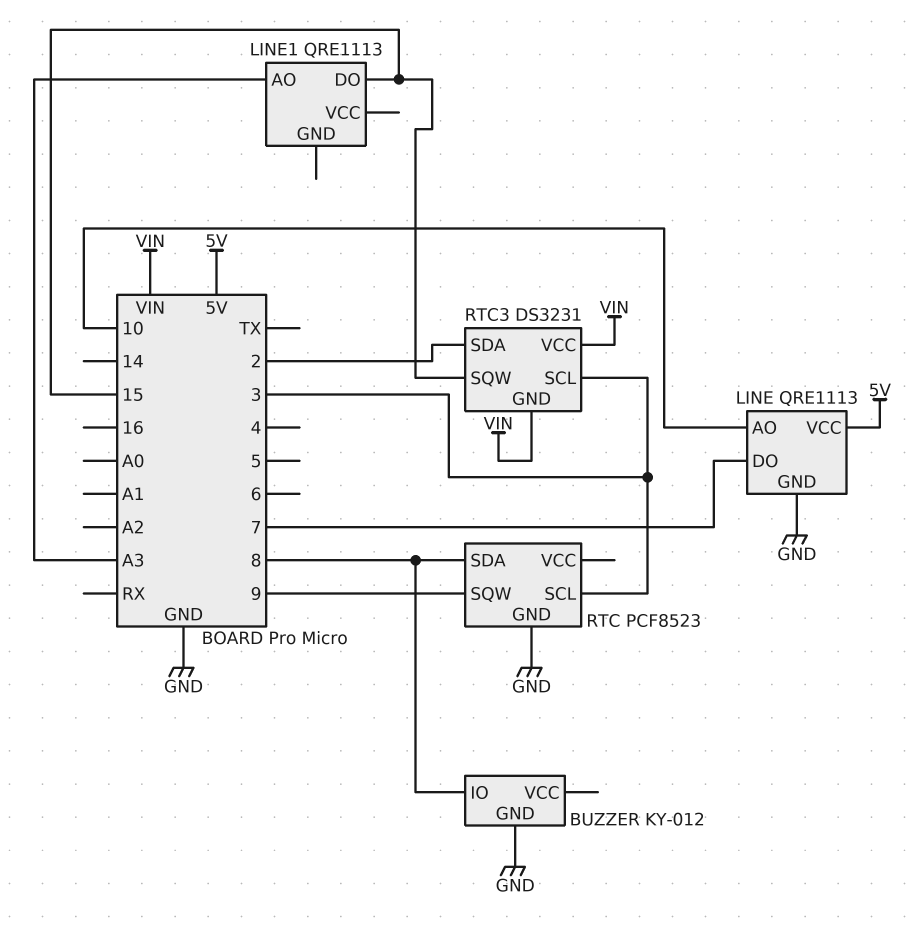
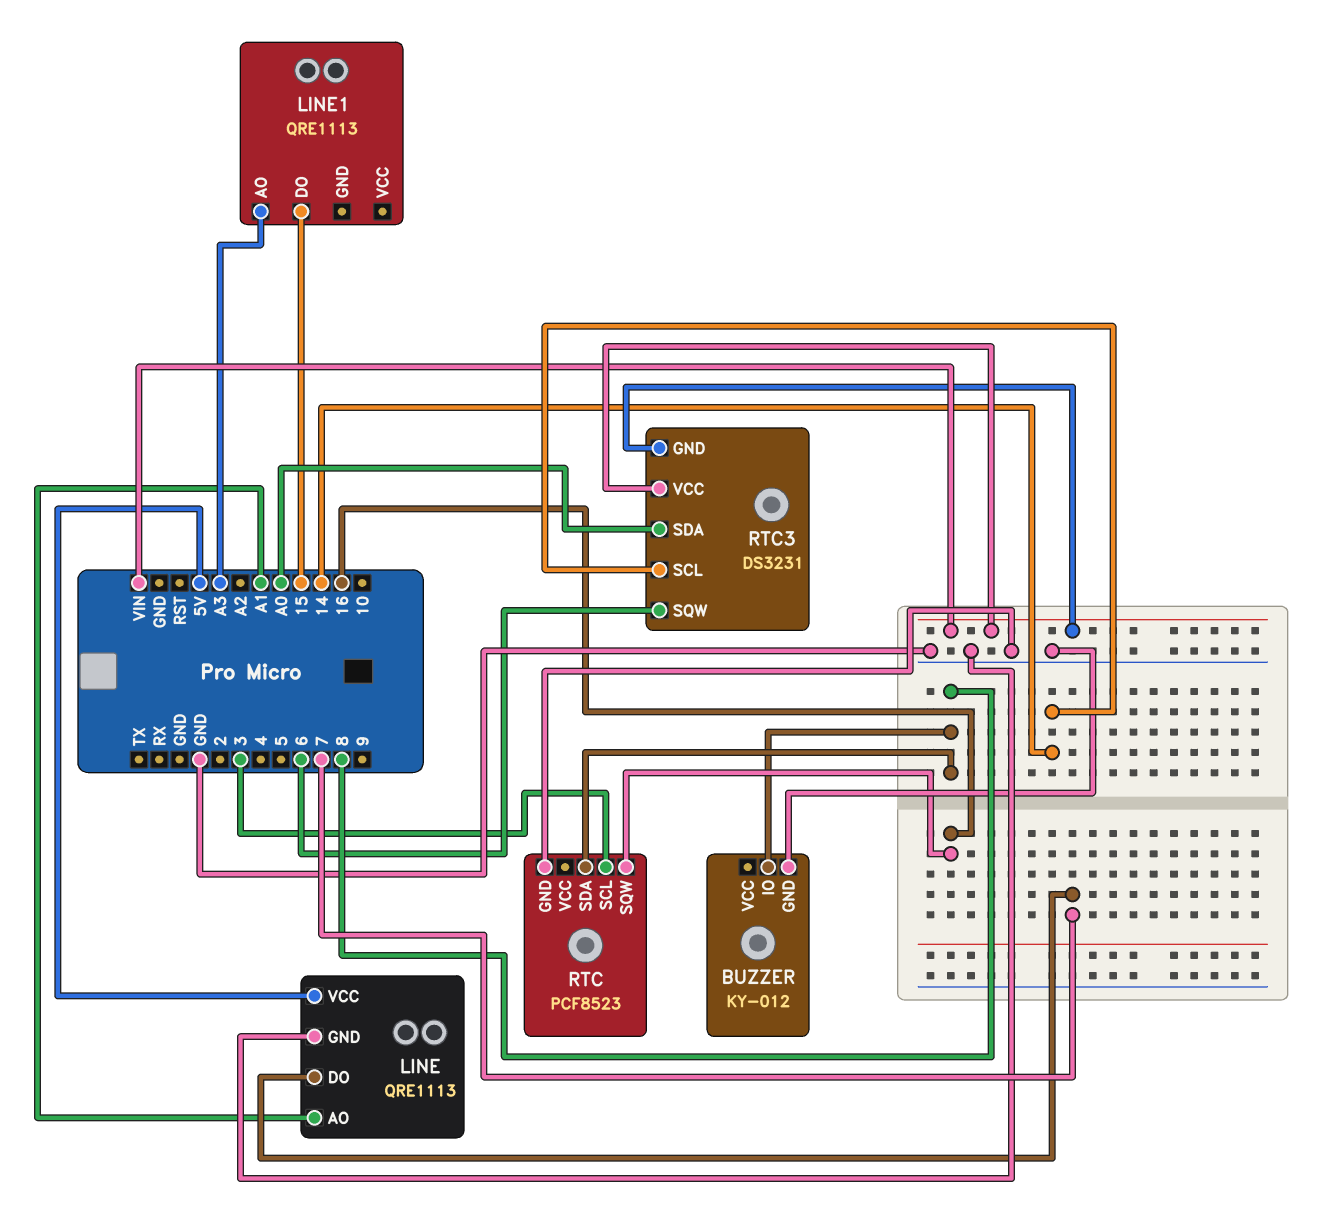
LINE pin AO: 10 -> A1
RTC pin SQW: 9 -> 16
RTC3 pin SCL: 3 -> 14
RTC3 pin SDA: 2 -> A0
RTC3 pin SQW: 15 -> 6

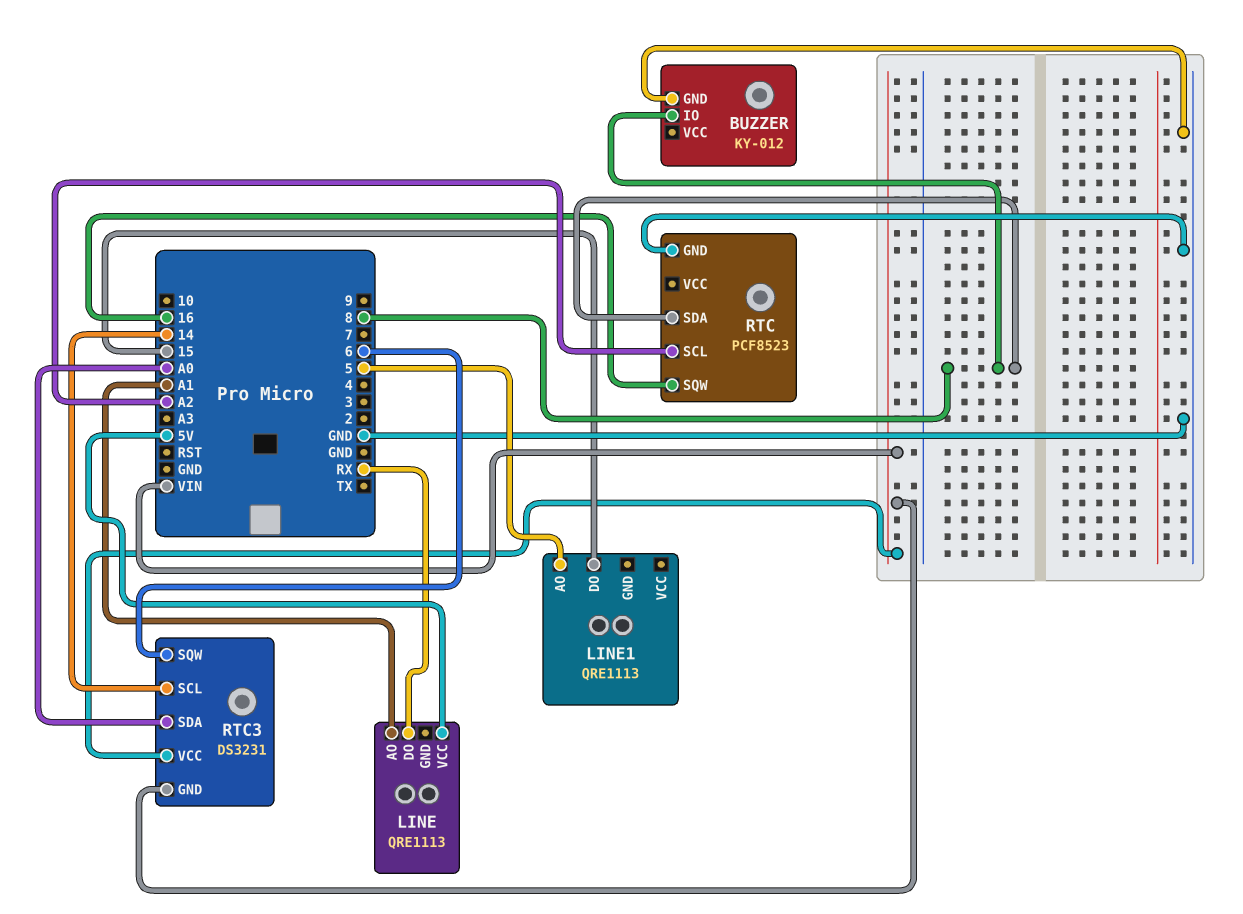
LINE pin DO: 7 -> RX
LINE pin GND: GND -> none
LINE1 pin AO: A3 -> 5
RTC pin SCL: 3 -> A2

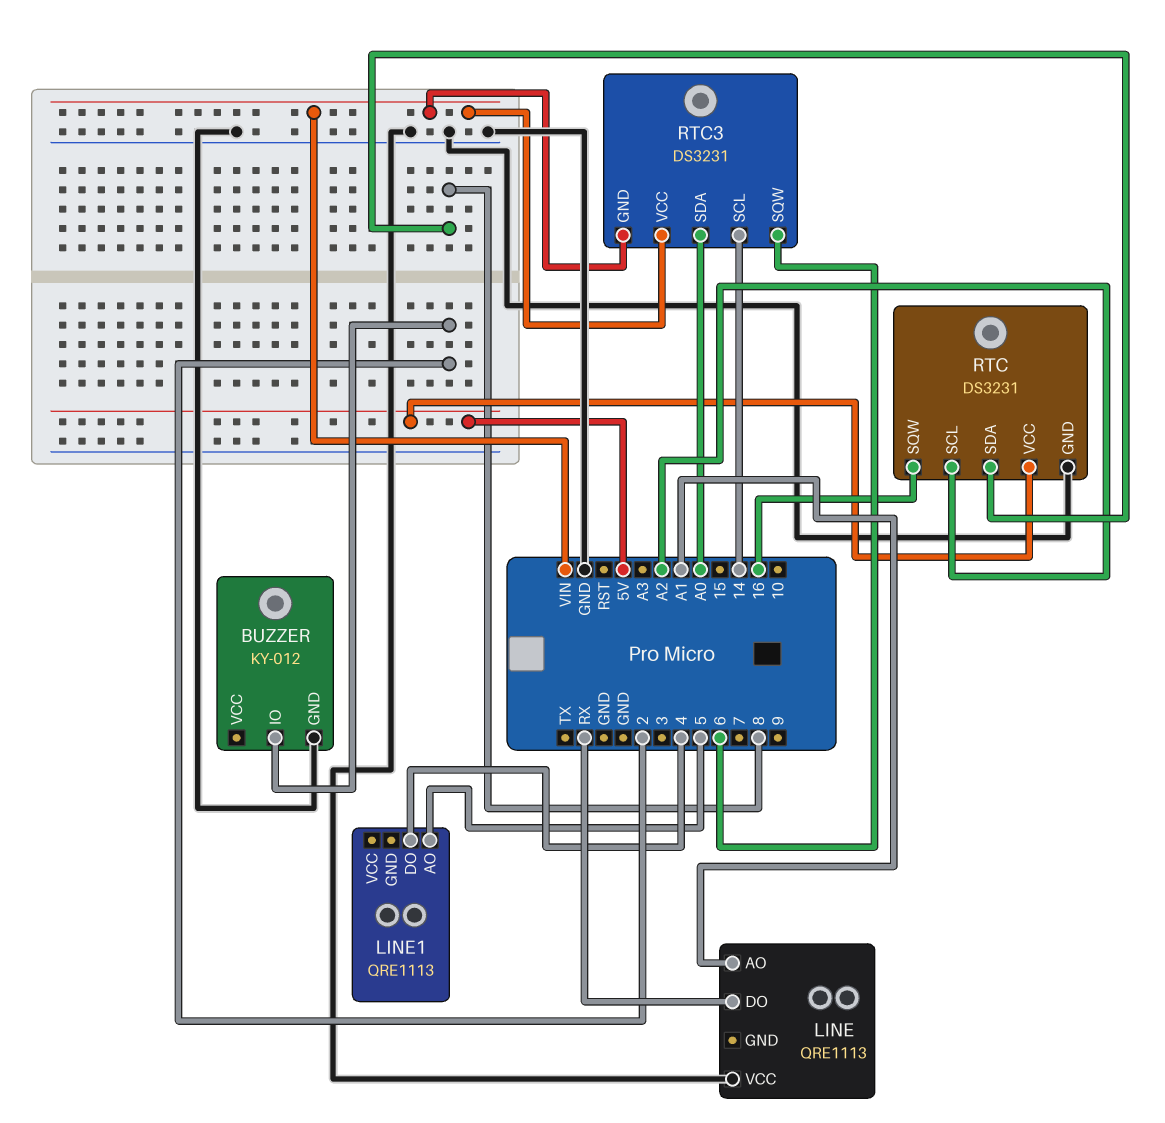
BUZZER pin IO: 8 -> 2
LINE pin VCC: 5V -> GND
LINE1 pin DO: 15 -> 4
RTC: PCF8523 -> DS3231
RTC pin VCC: none -> 5V

